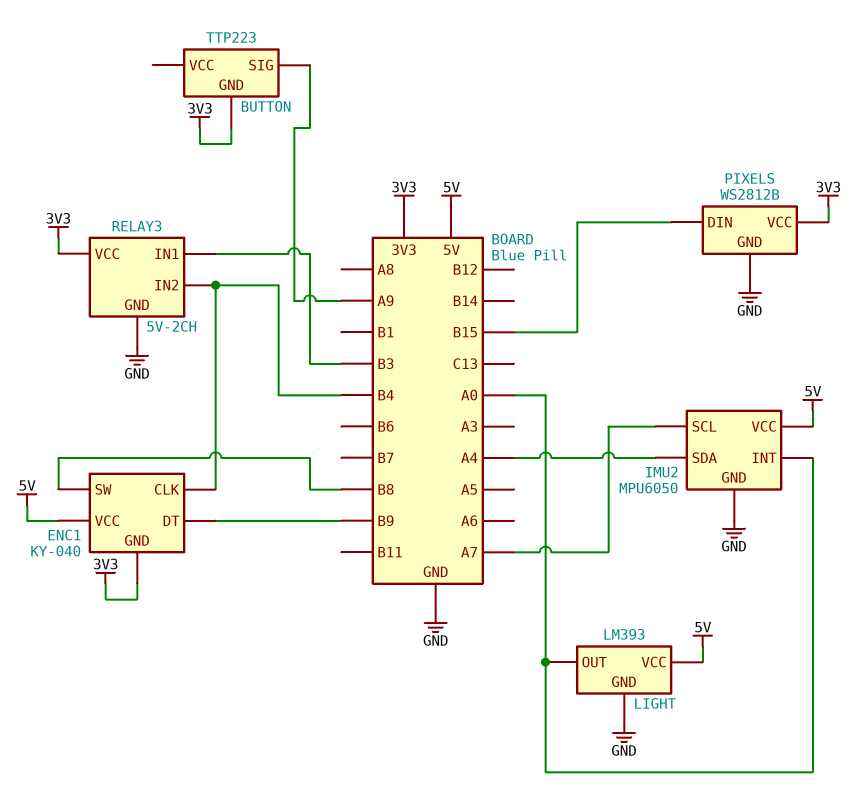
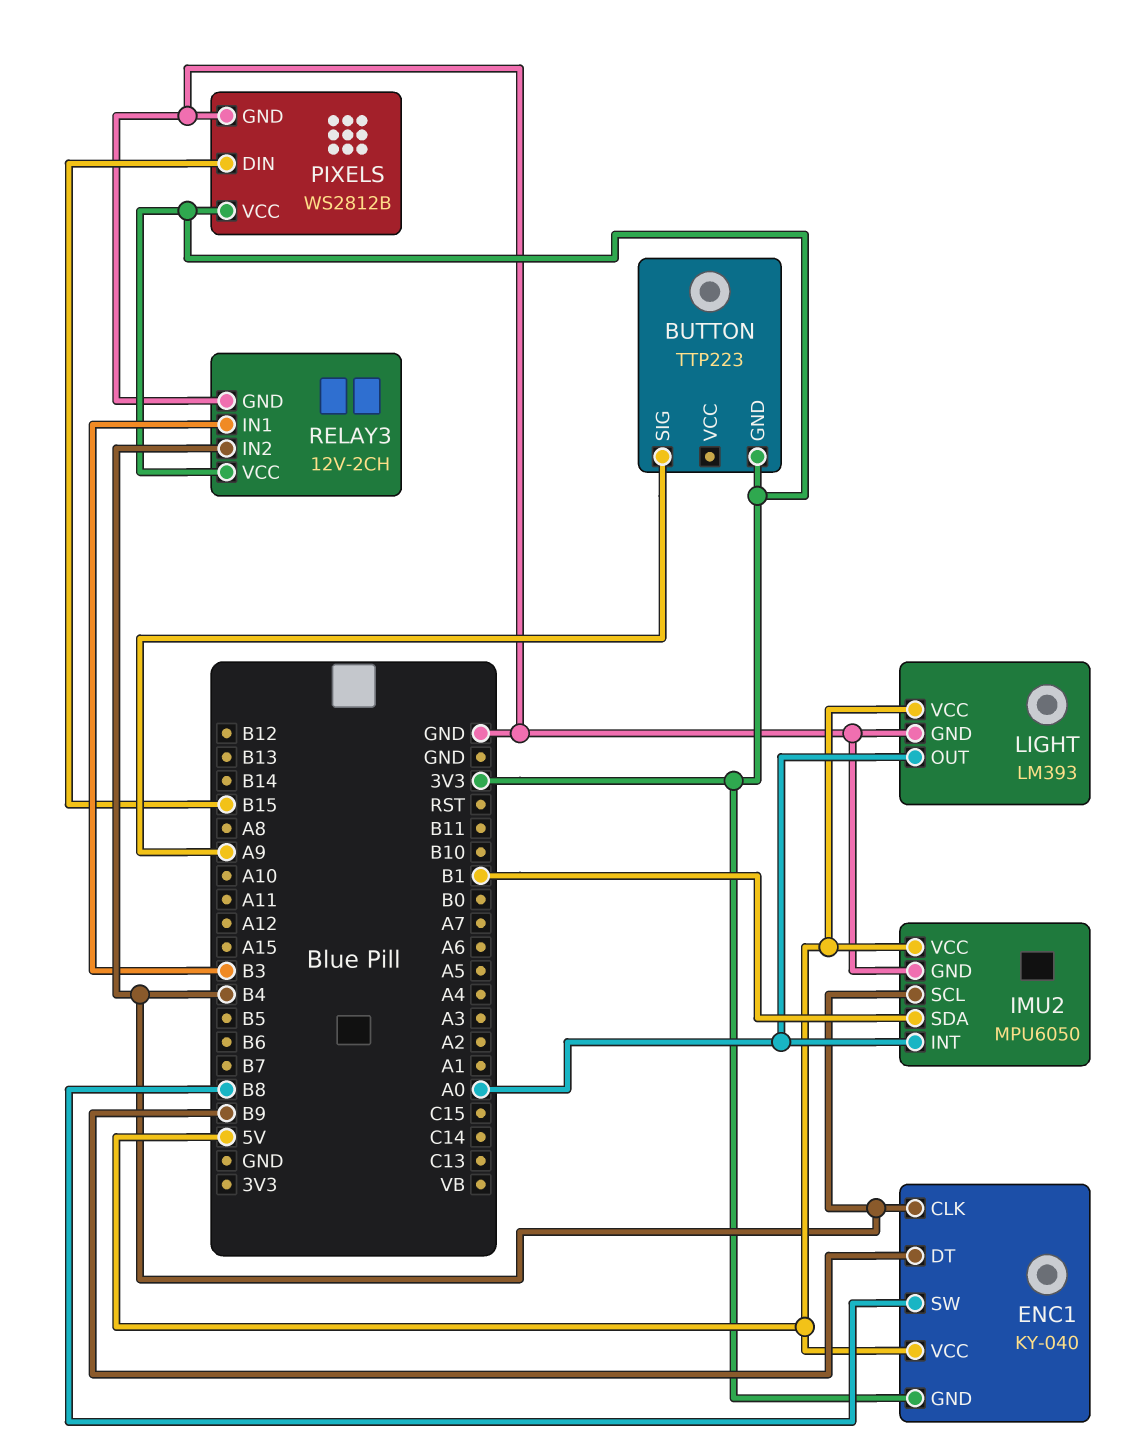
IMU2 pin SCL: A7 -> B4
IMU2 pin SDA: A4 -> B1
RELAY3: 5V-2CH -> 12V-2CH

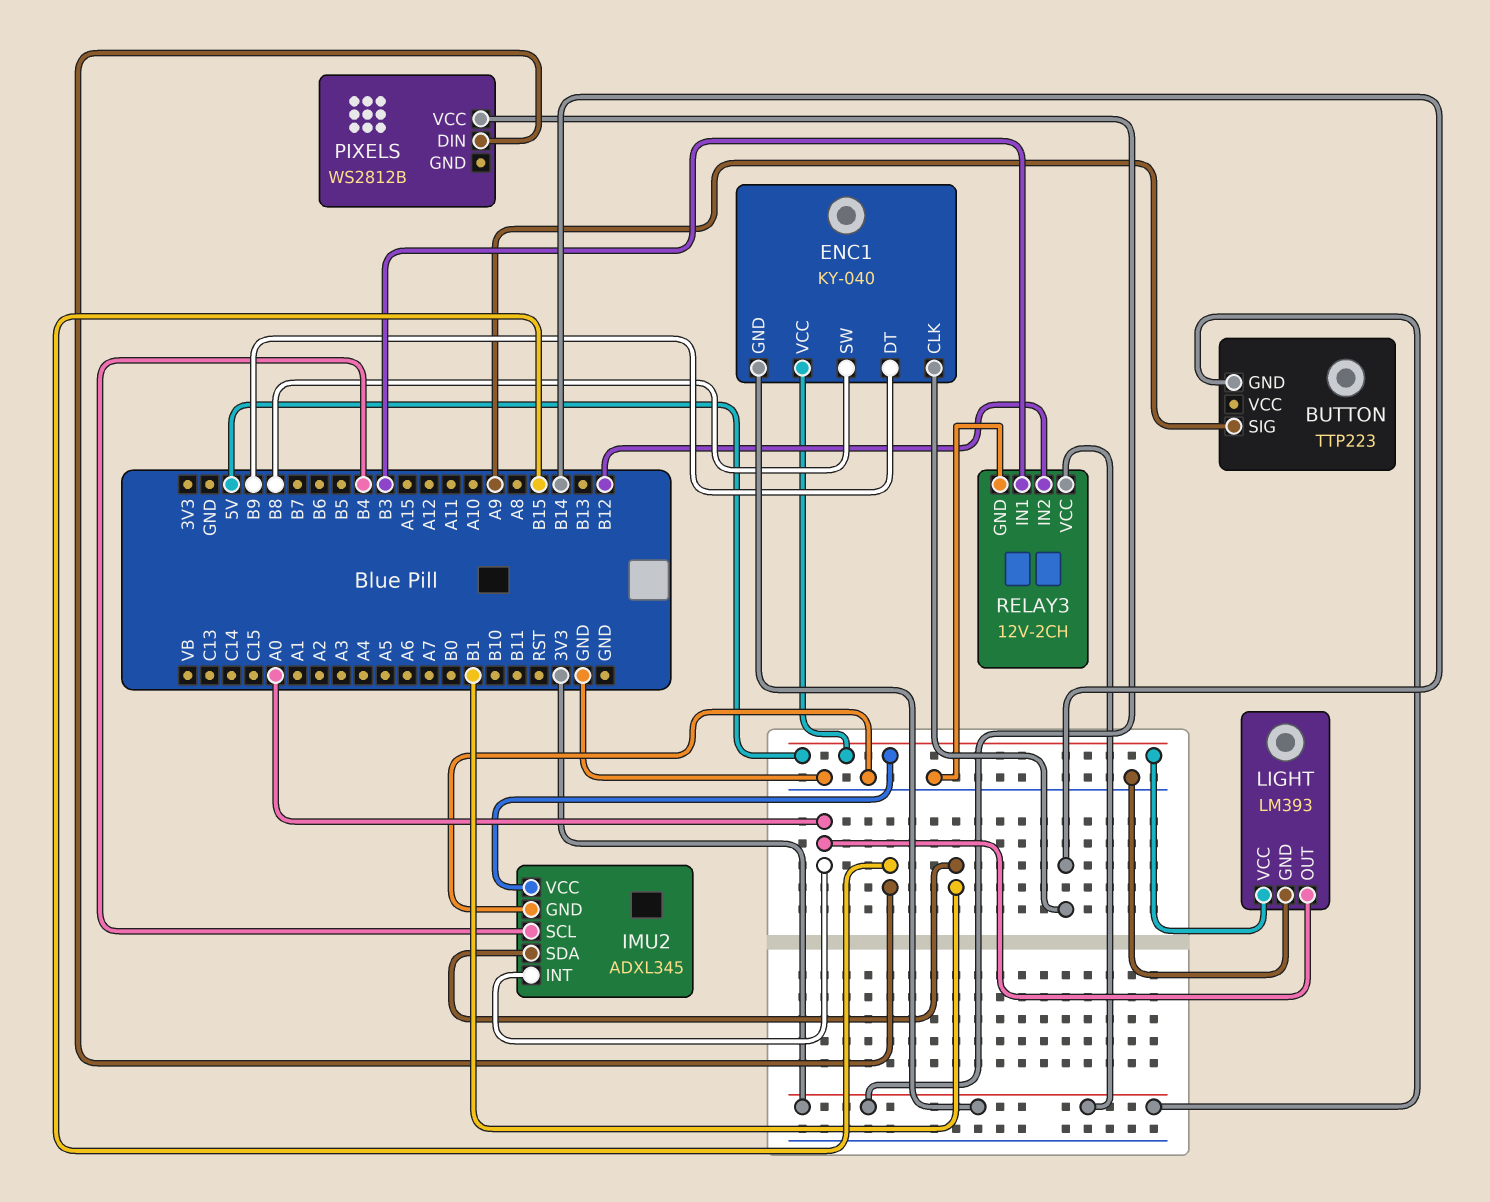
ENC1 pin CLK: B4 -> B14
IMU2: MPU6050 -> ADXL345
PIXELS pin GND: GND -> none
RELAY3 pin IN2: B4 -> B12

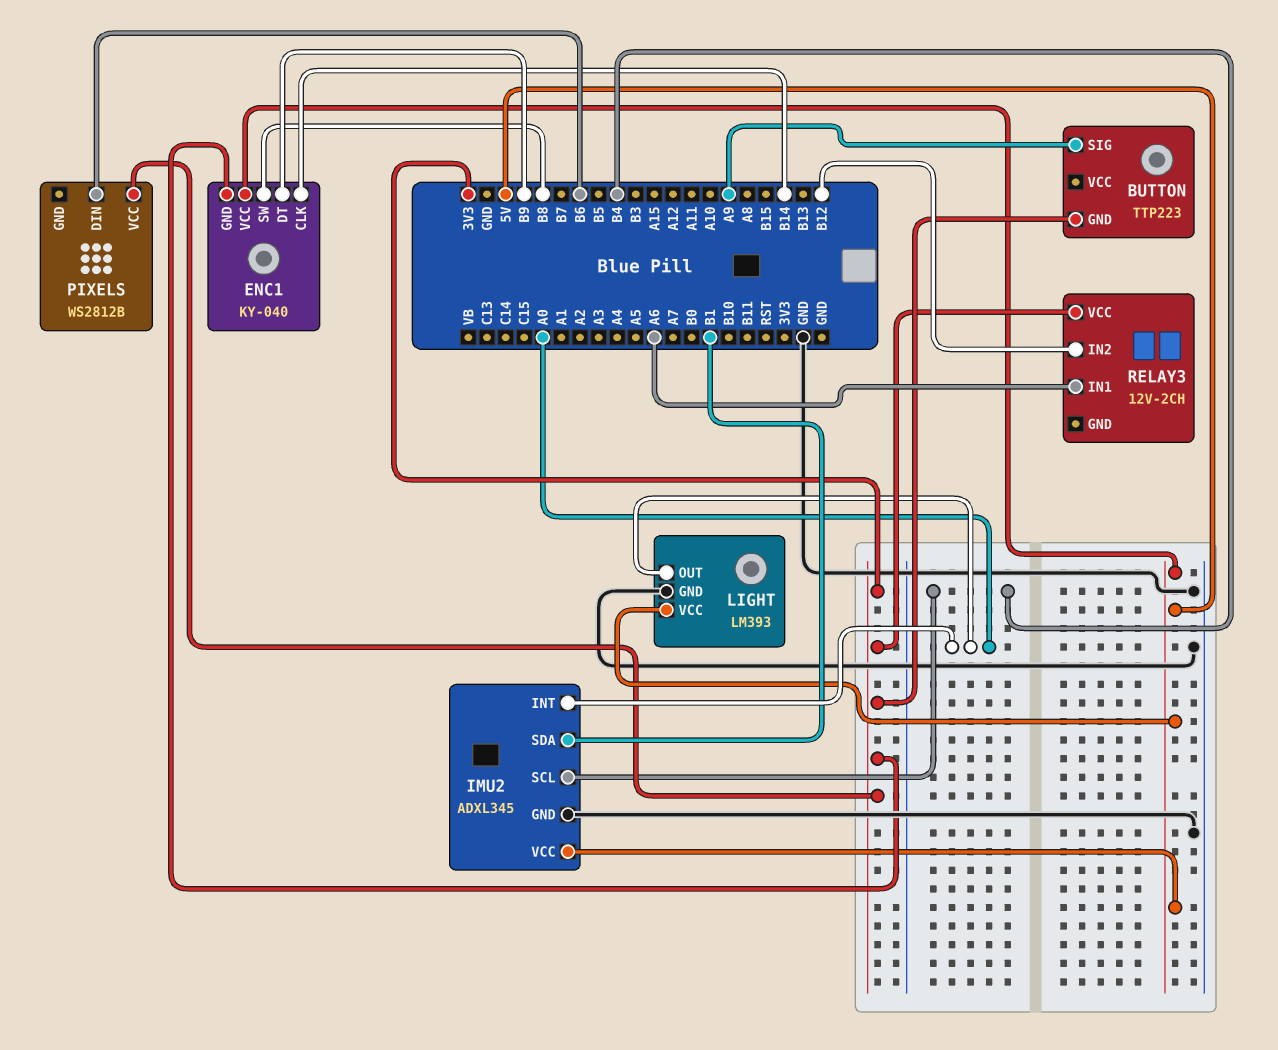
PIXELS pin DIN: B15 -> B6
RELAY3 pin GND: GND -> none
RELAY3 pin IN1: B3 -> A6

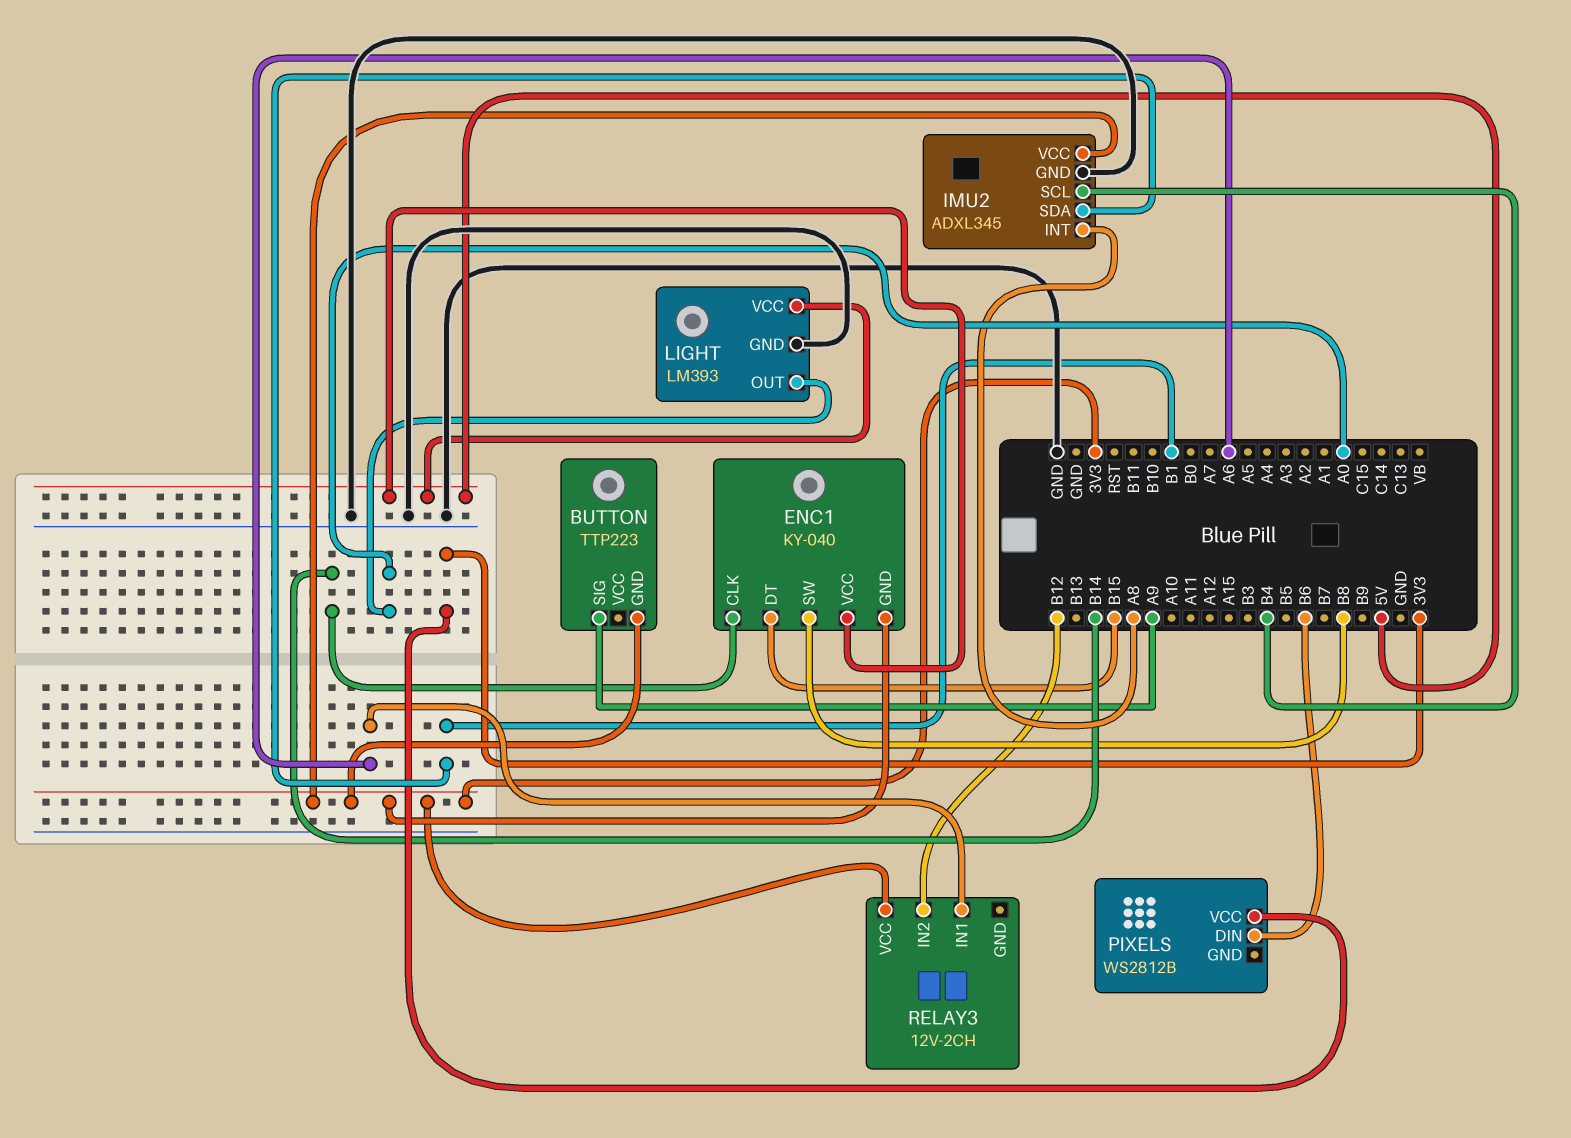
ENC1 pin DT: B9 -> B15
IMU2 pin INT: A0 -> A8
IMU2 pin VCC: 5V -> 3V3

